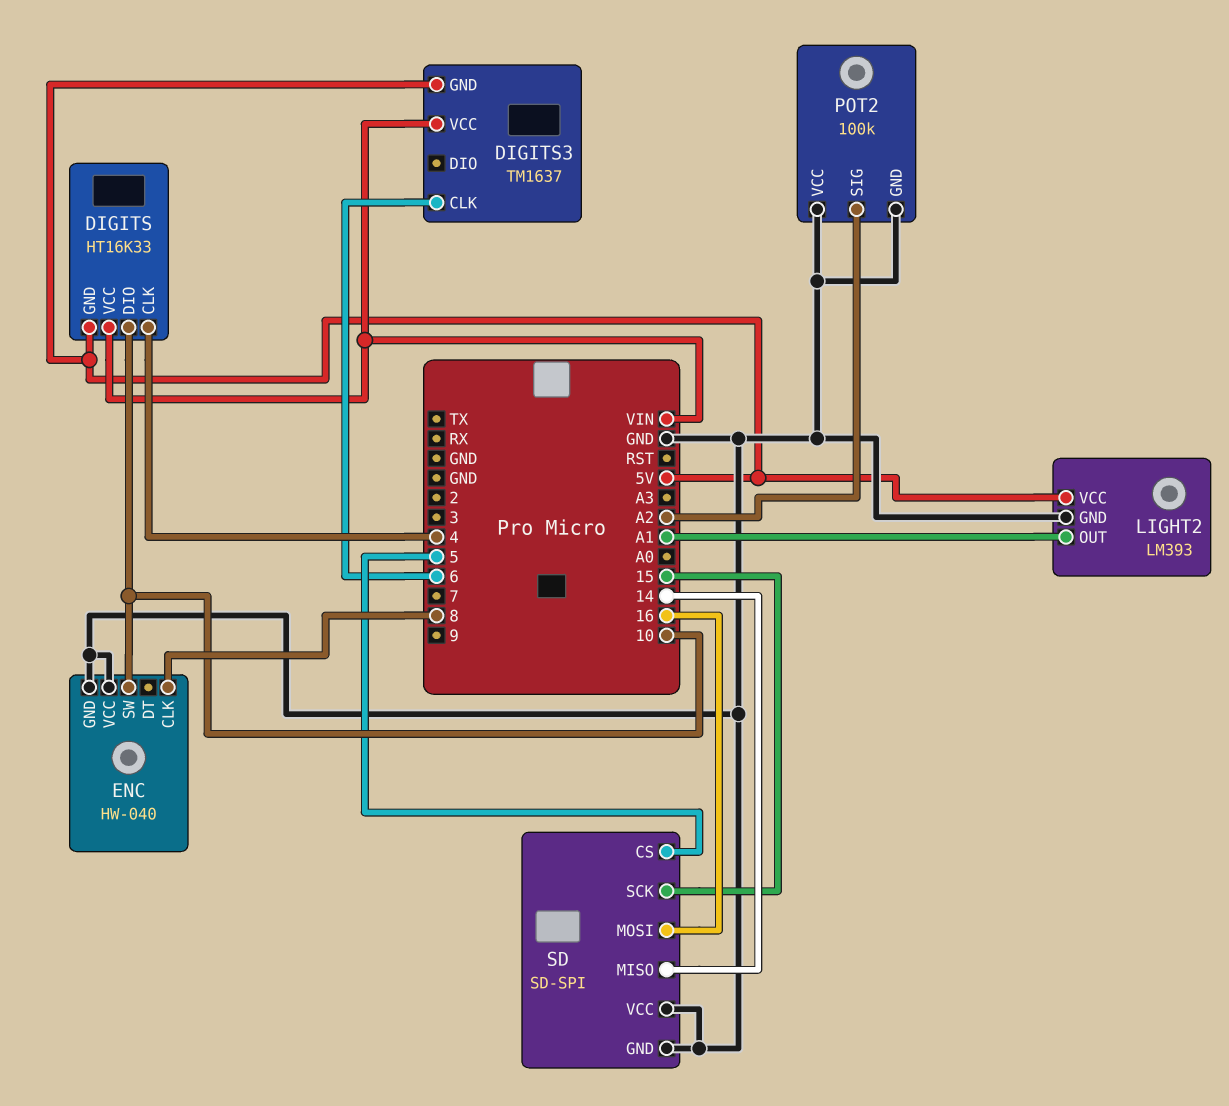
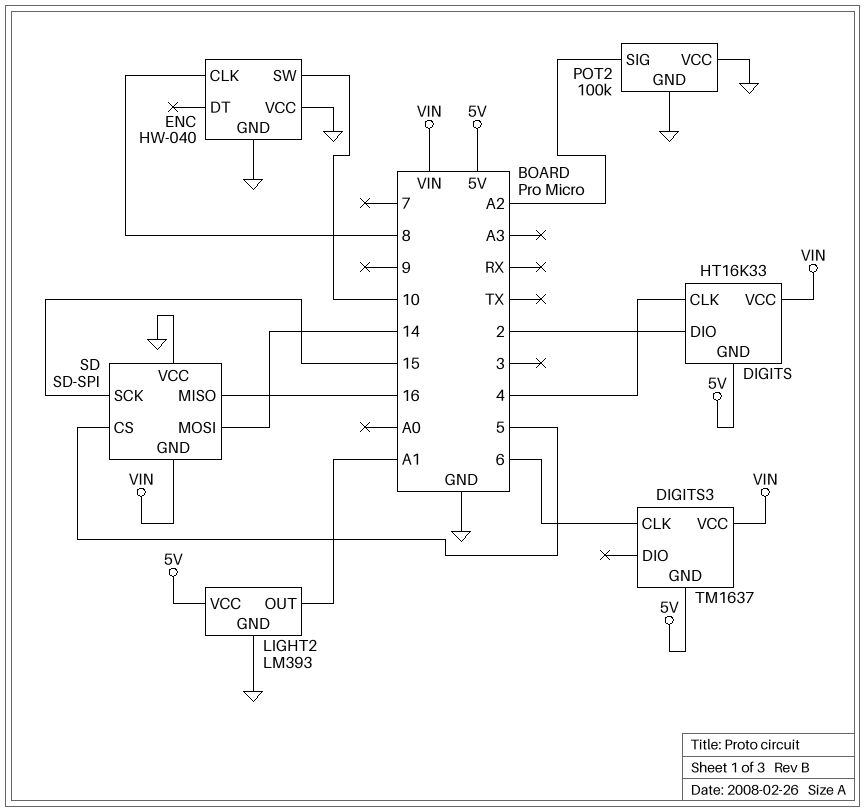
DIGITS pin DIO: 10 -> 2
SD pin GND: GND -> VIN
SD pin MISO: 14 -> 16
SD pin MOSI: 16 -> 14

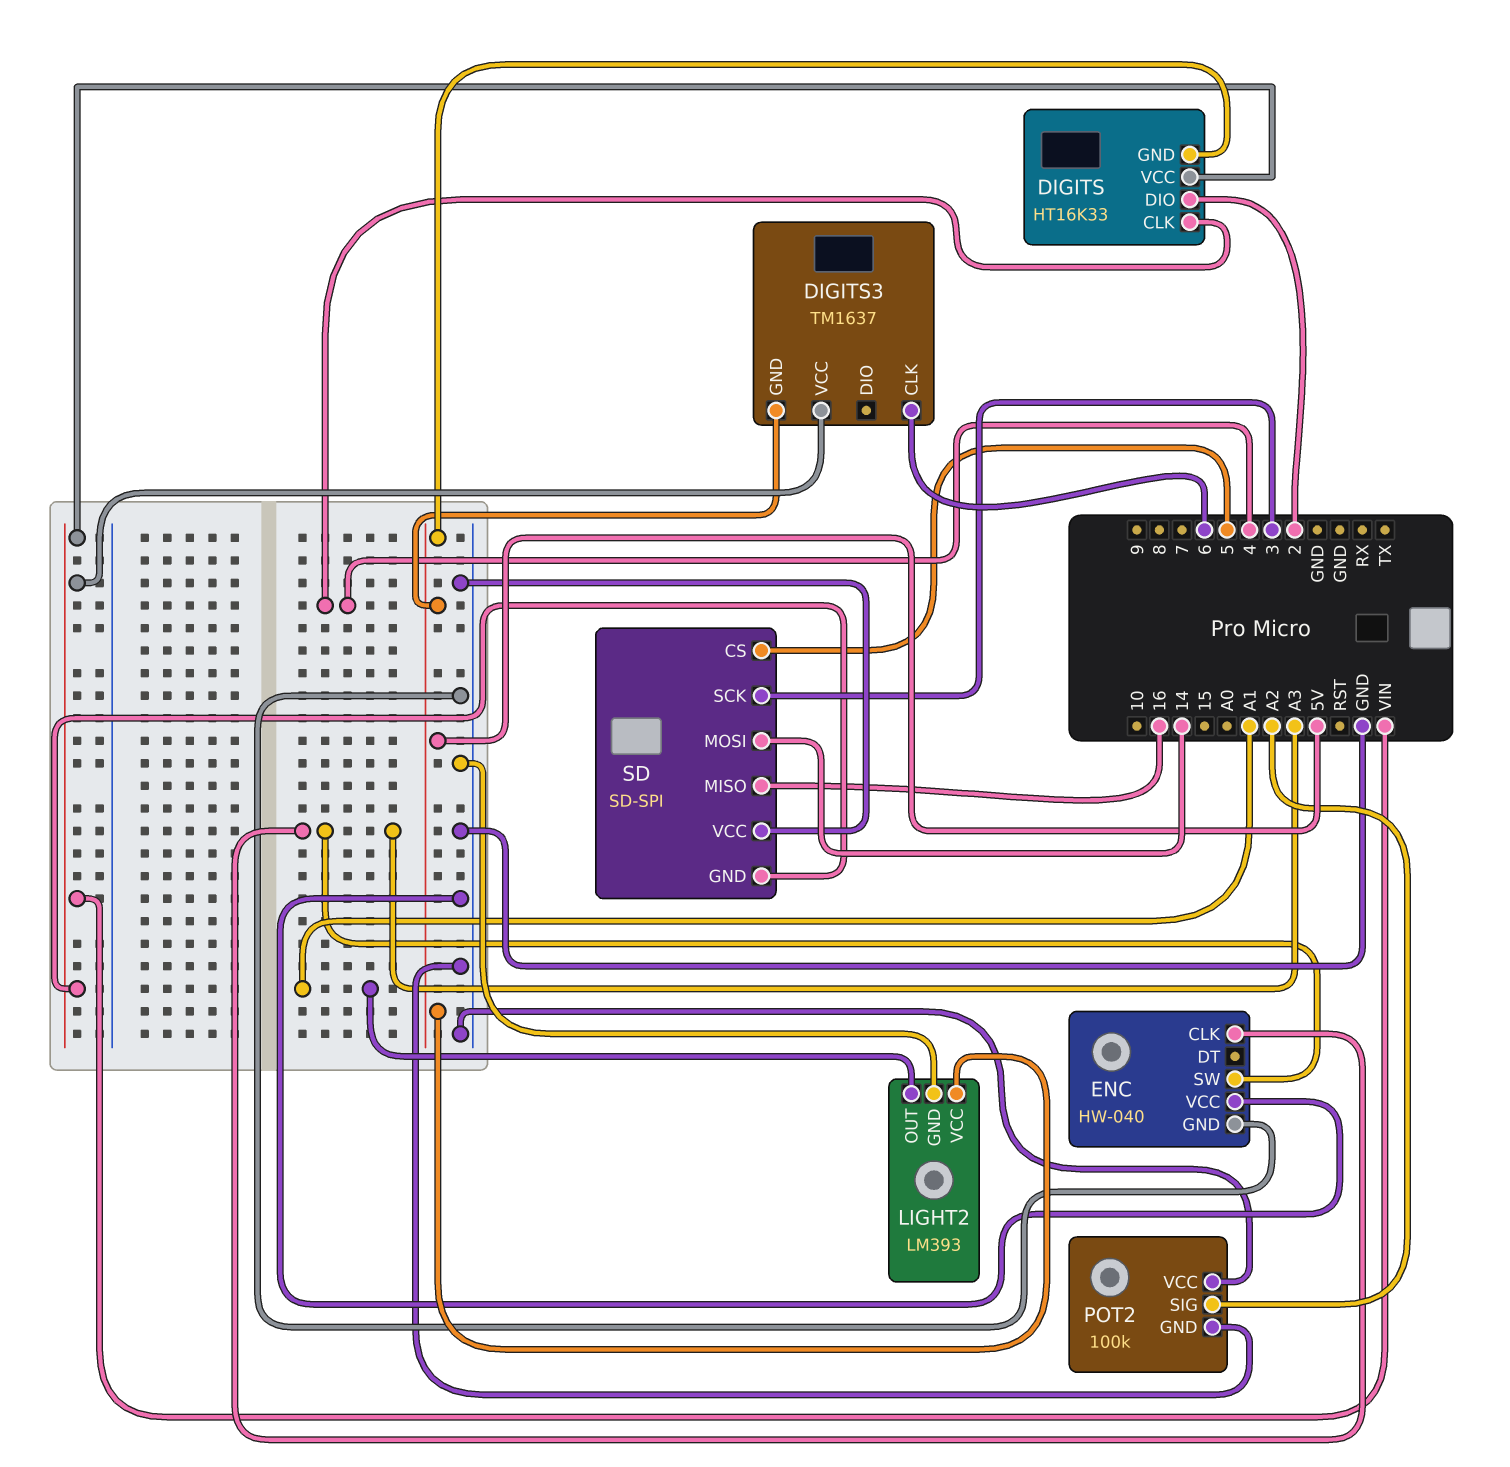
ENC pin CLK: 8 -> A3
ENC pin SW: 10 -> A3
SD pin SCK: 15 -> 3

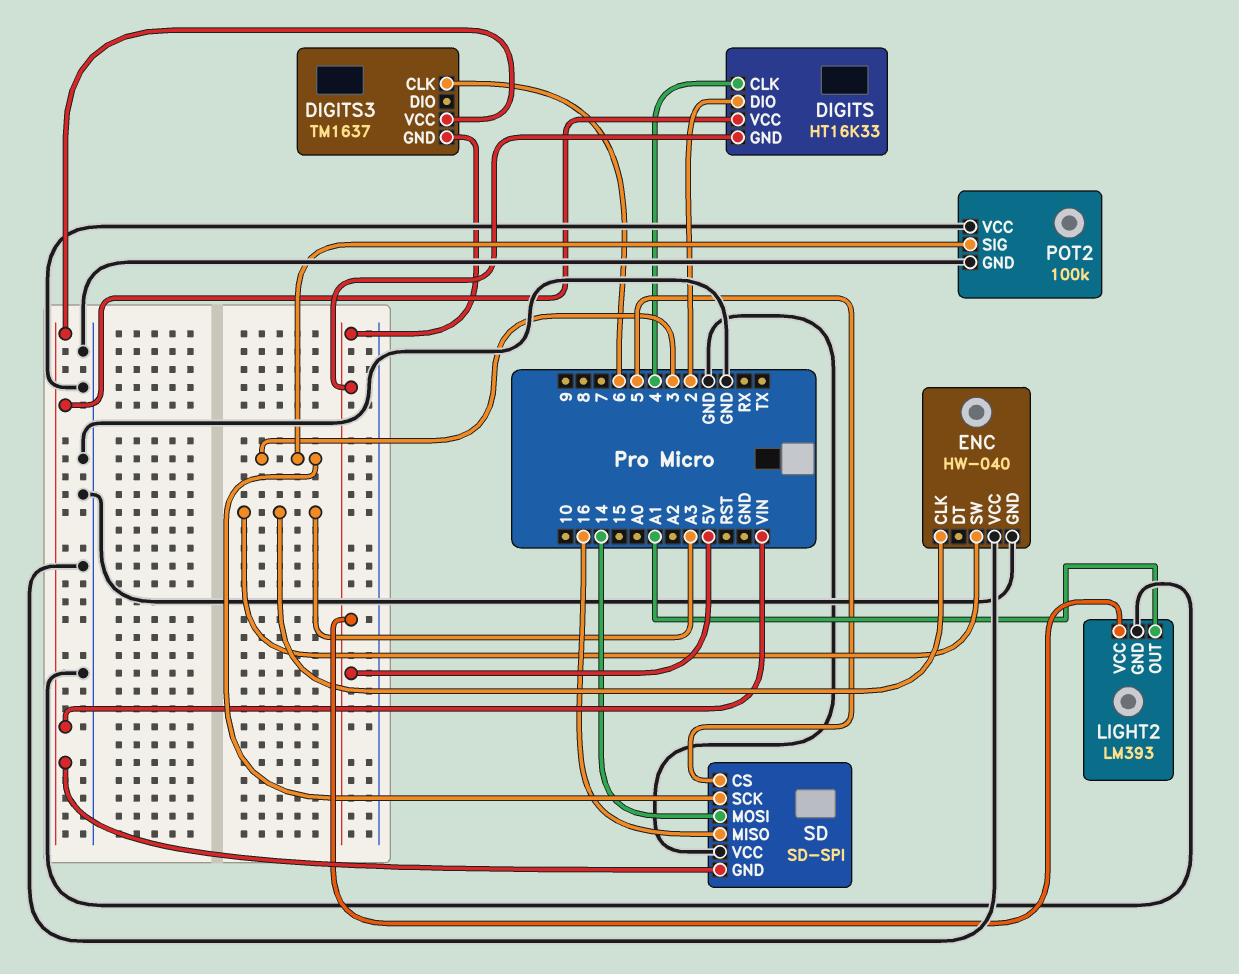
POT2 pin SIG: A2 -> 3

